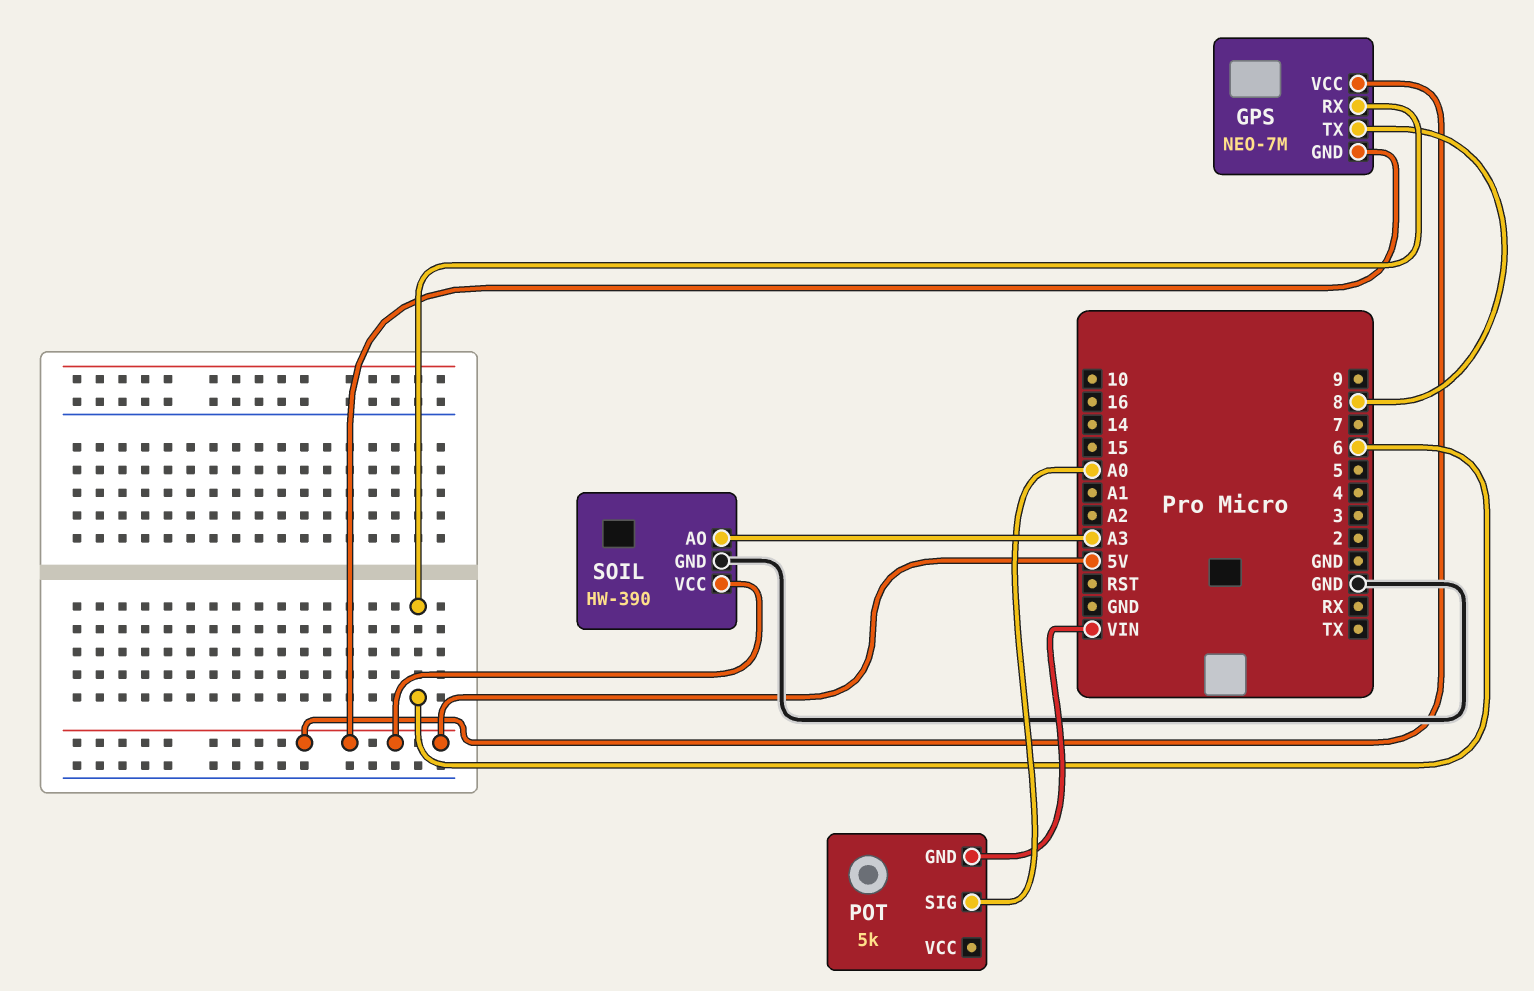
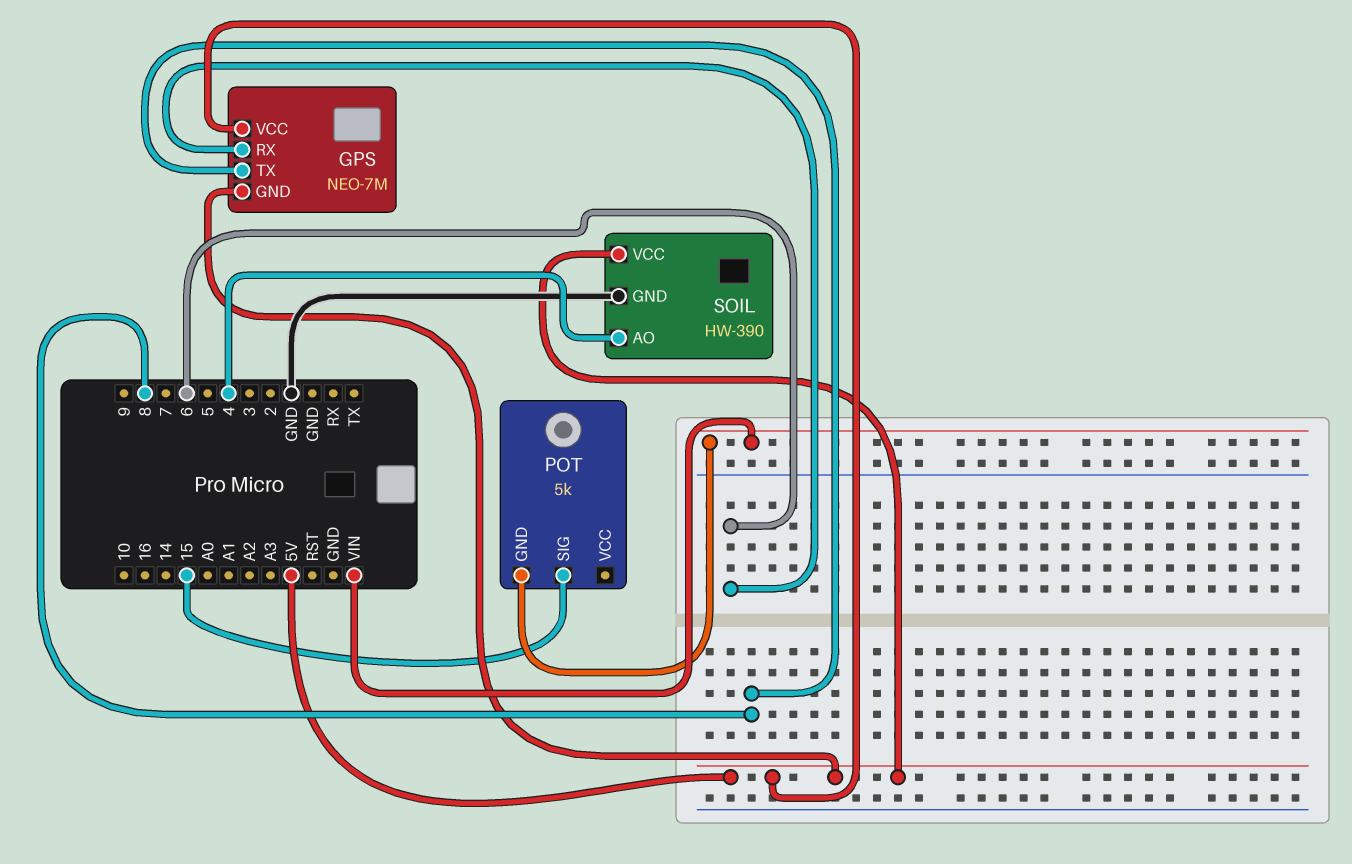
POT pin SIG: A0 -> 15
SOIL pin AO: A3 -> 4

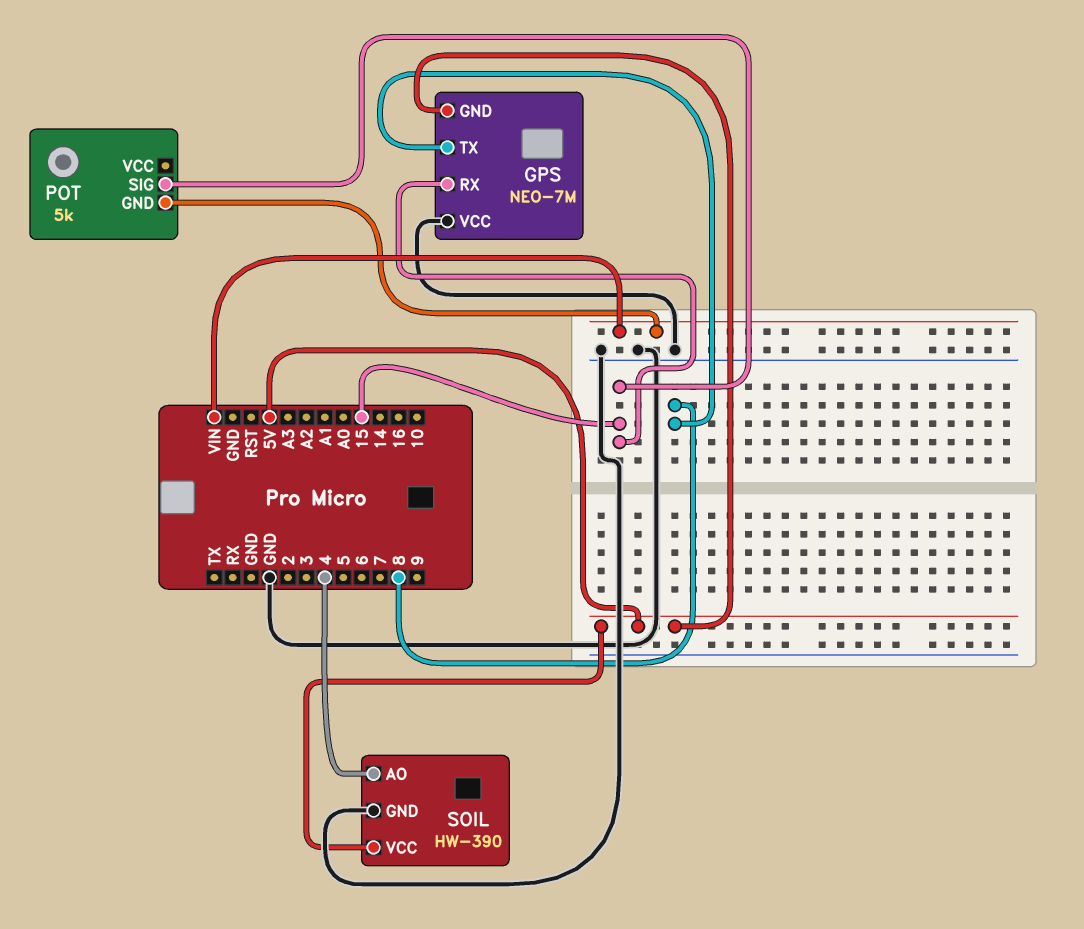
GPS pin RX: 6 -> 15
GPS pin VCC: 5V -> GND

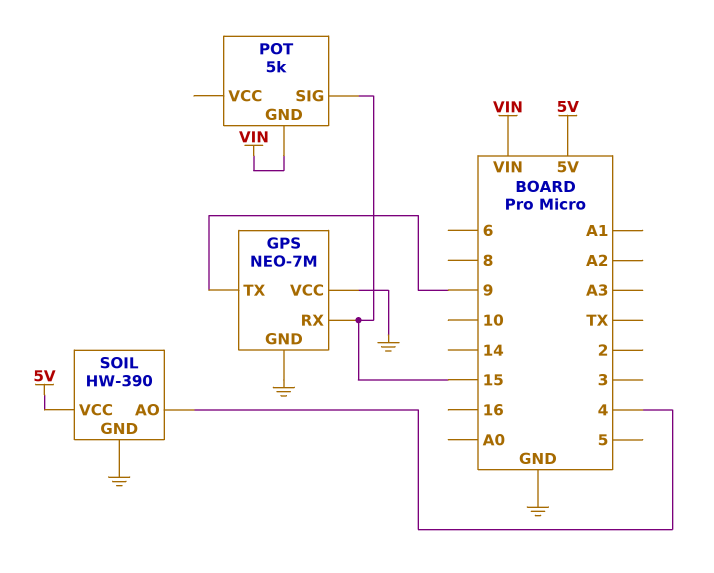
GPS pin GND: 5V -> GND
GPS pin TX: 8 -> 9

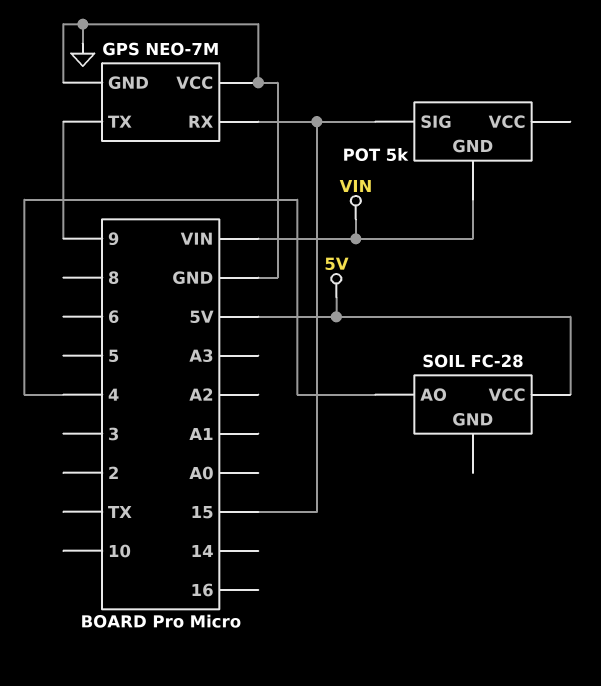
SOIL: HW-390 -> FC-28
SOIL pin GND: GND -> none

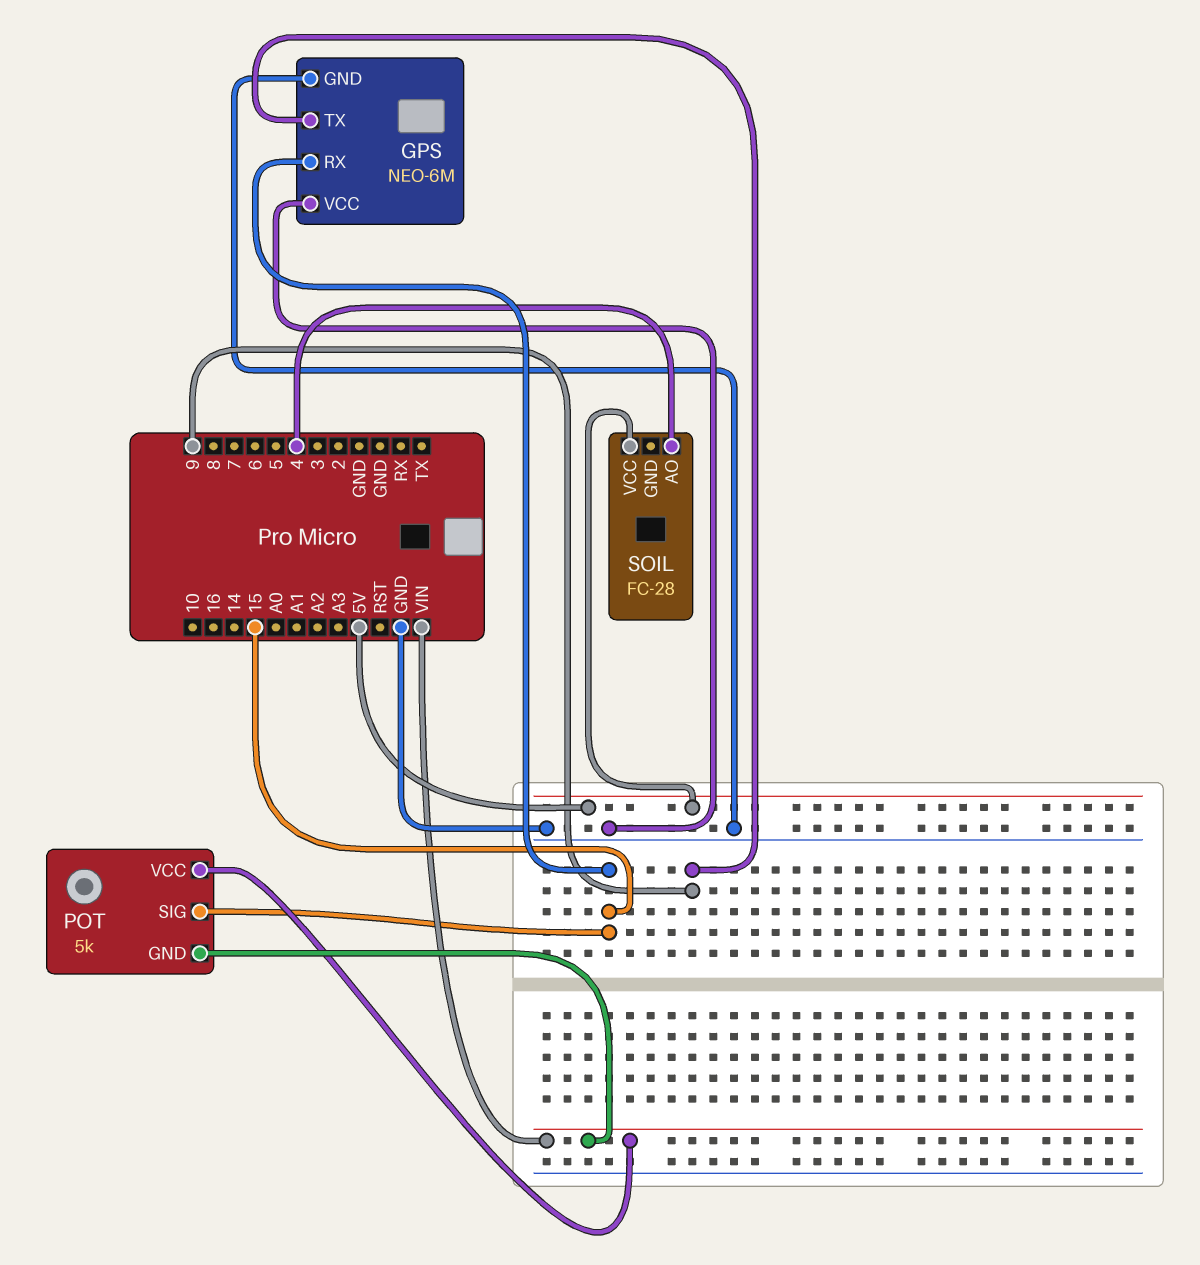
GPS: NEO-7M -> NEO-6M
POT pin VCC: none -> VIN

